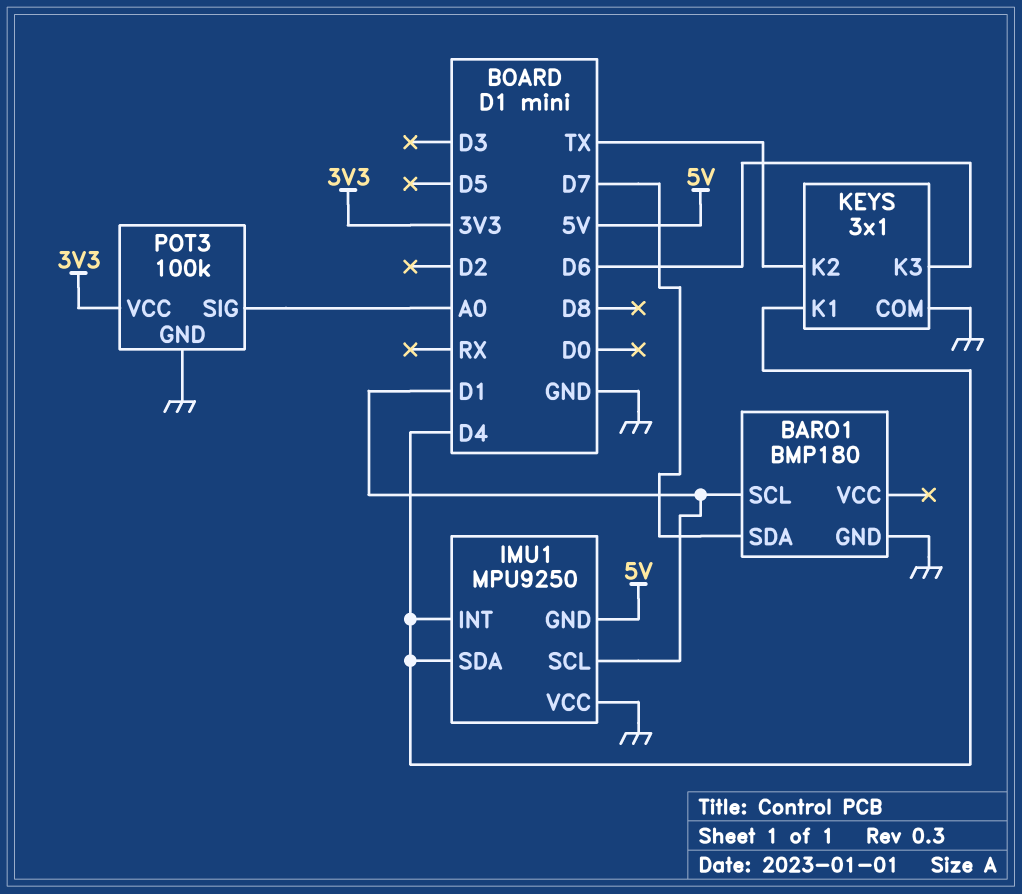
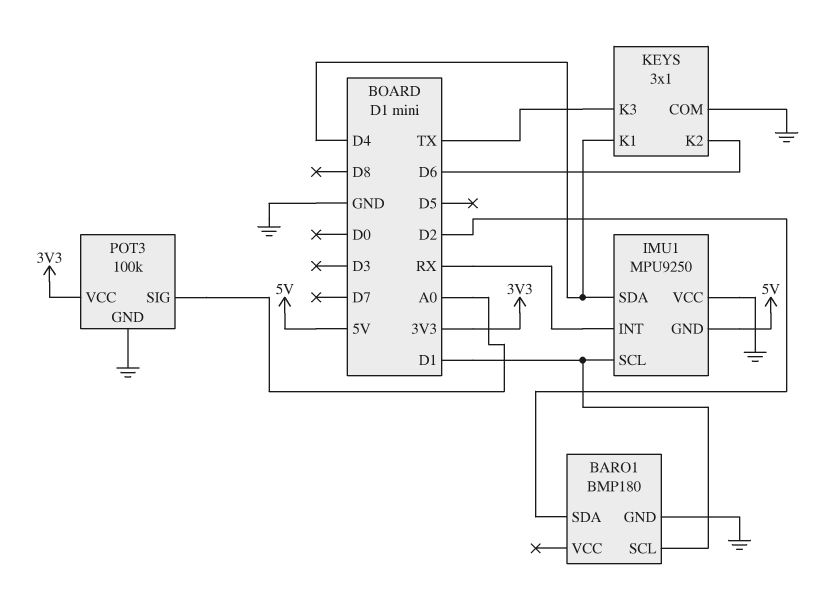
BARO1 pin SDA: D7 -> D2
IMU1 pin INT: D4 -> RX
KEYS pin K2: TX -> D6
KEYS pin K3: D6 -> TX

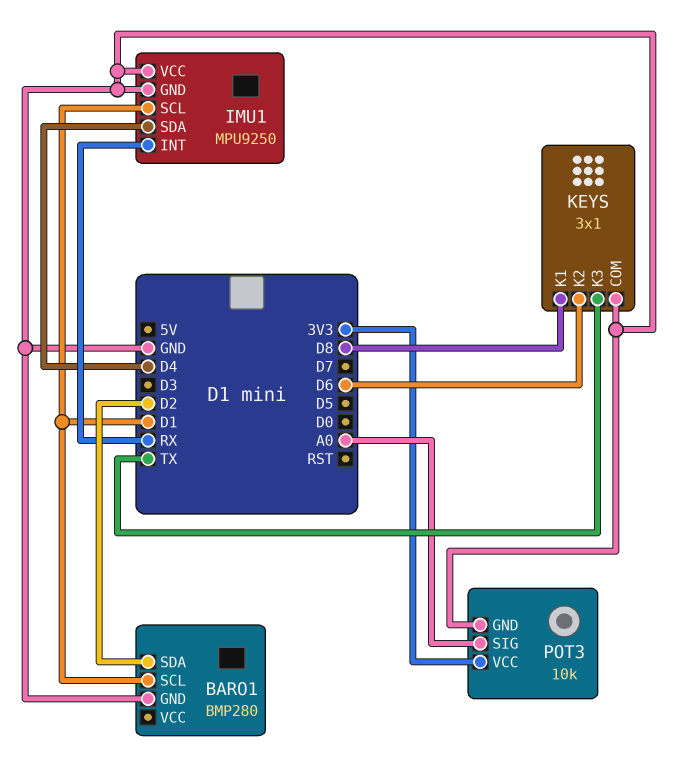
BARO1: BMP180 -> BMP280
IMU1 pin GND: 5V -> GND
KEYS pin K1: D4 -> D8
POT3: 100k -> 10k

